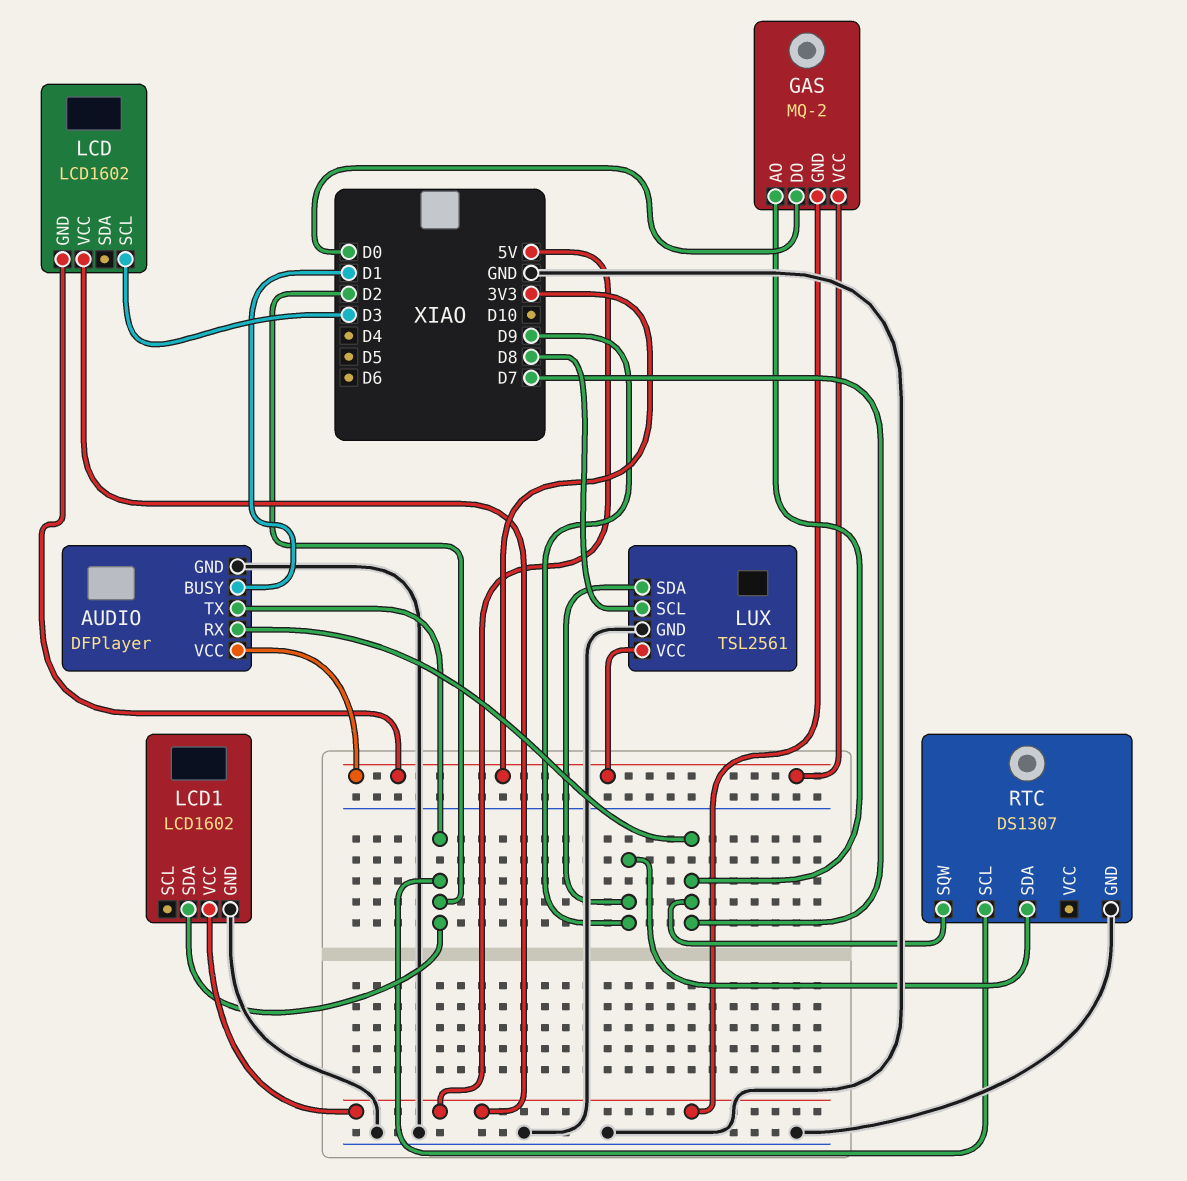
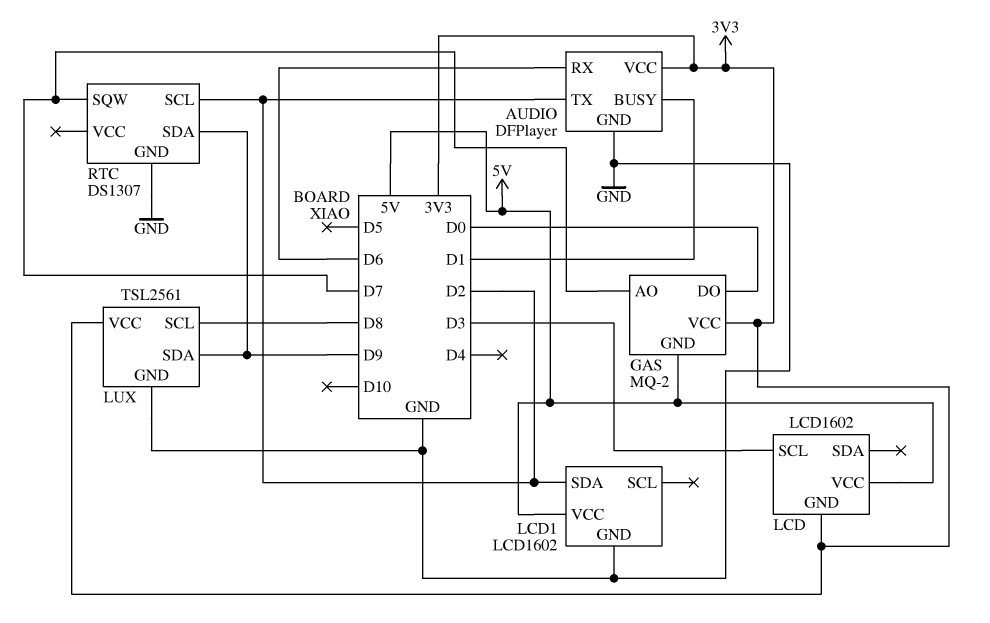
AUDIO pin RX: D7 -> D6

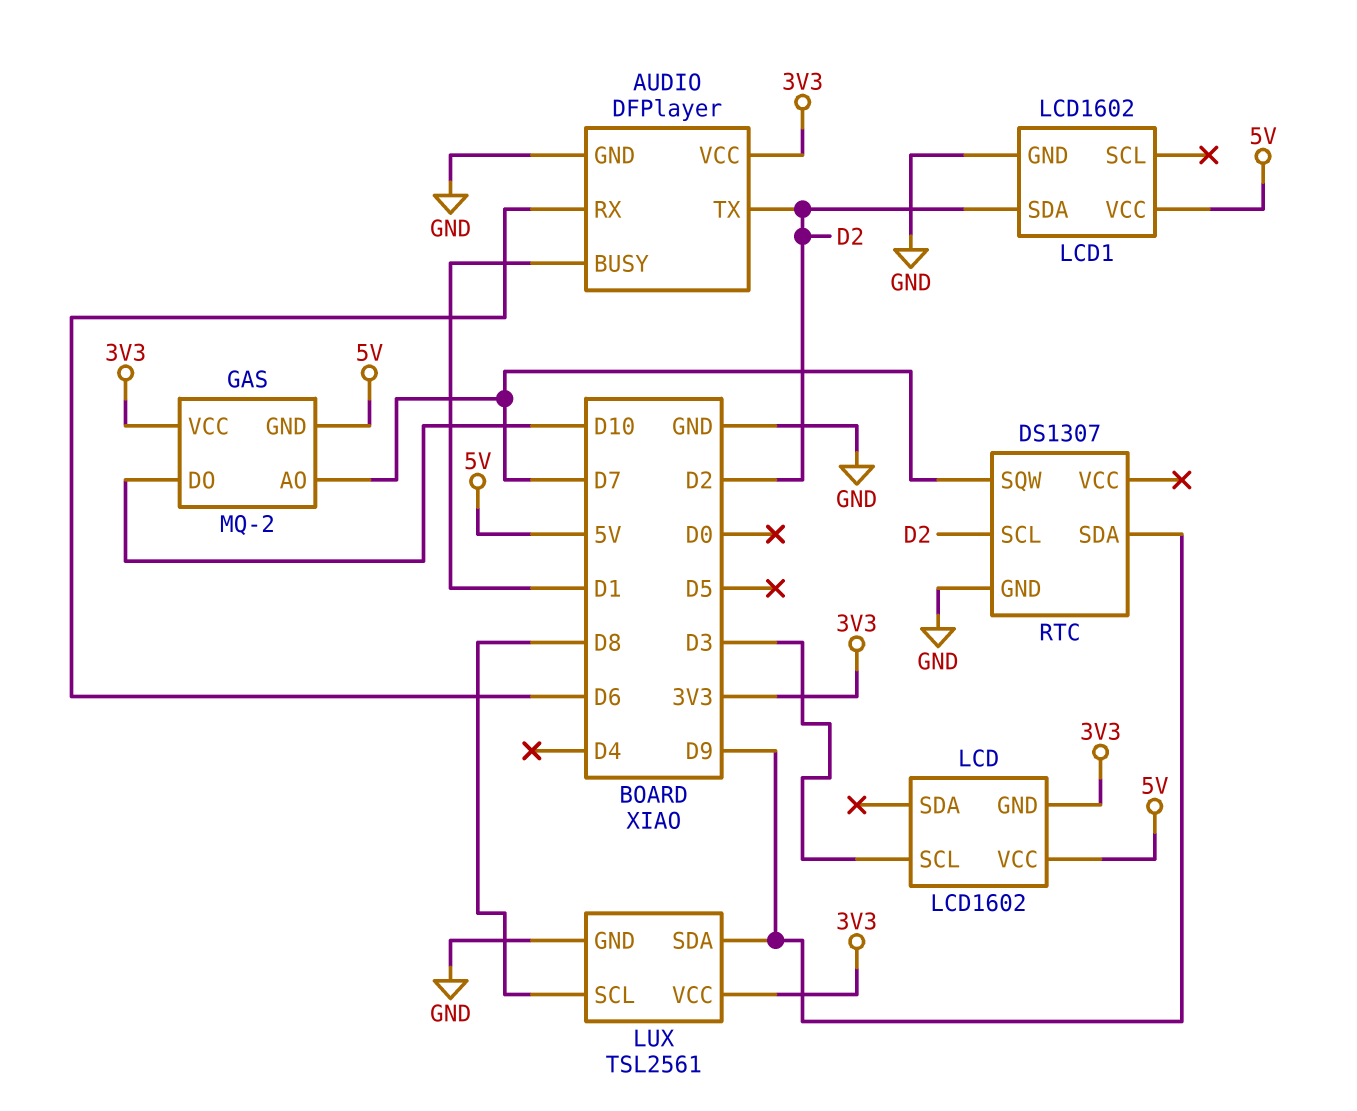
GAS pin DO: D0 -> D10

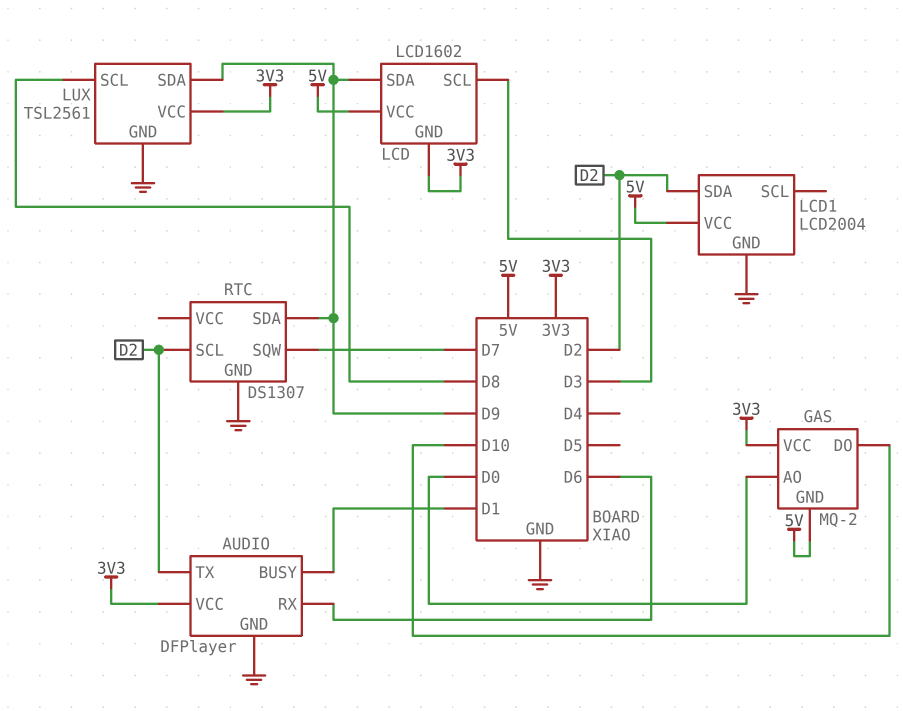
GAS pin AO: D7 -> D0
LCD pin SDA: none -> D9
LCD1: LCD1602 -> LCD2004

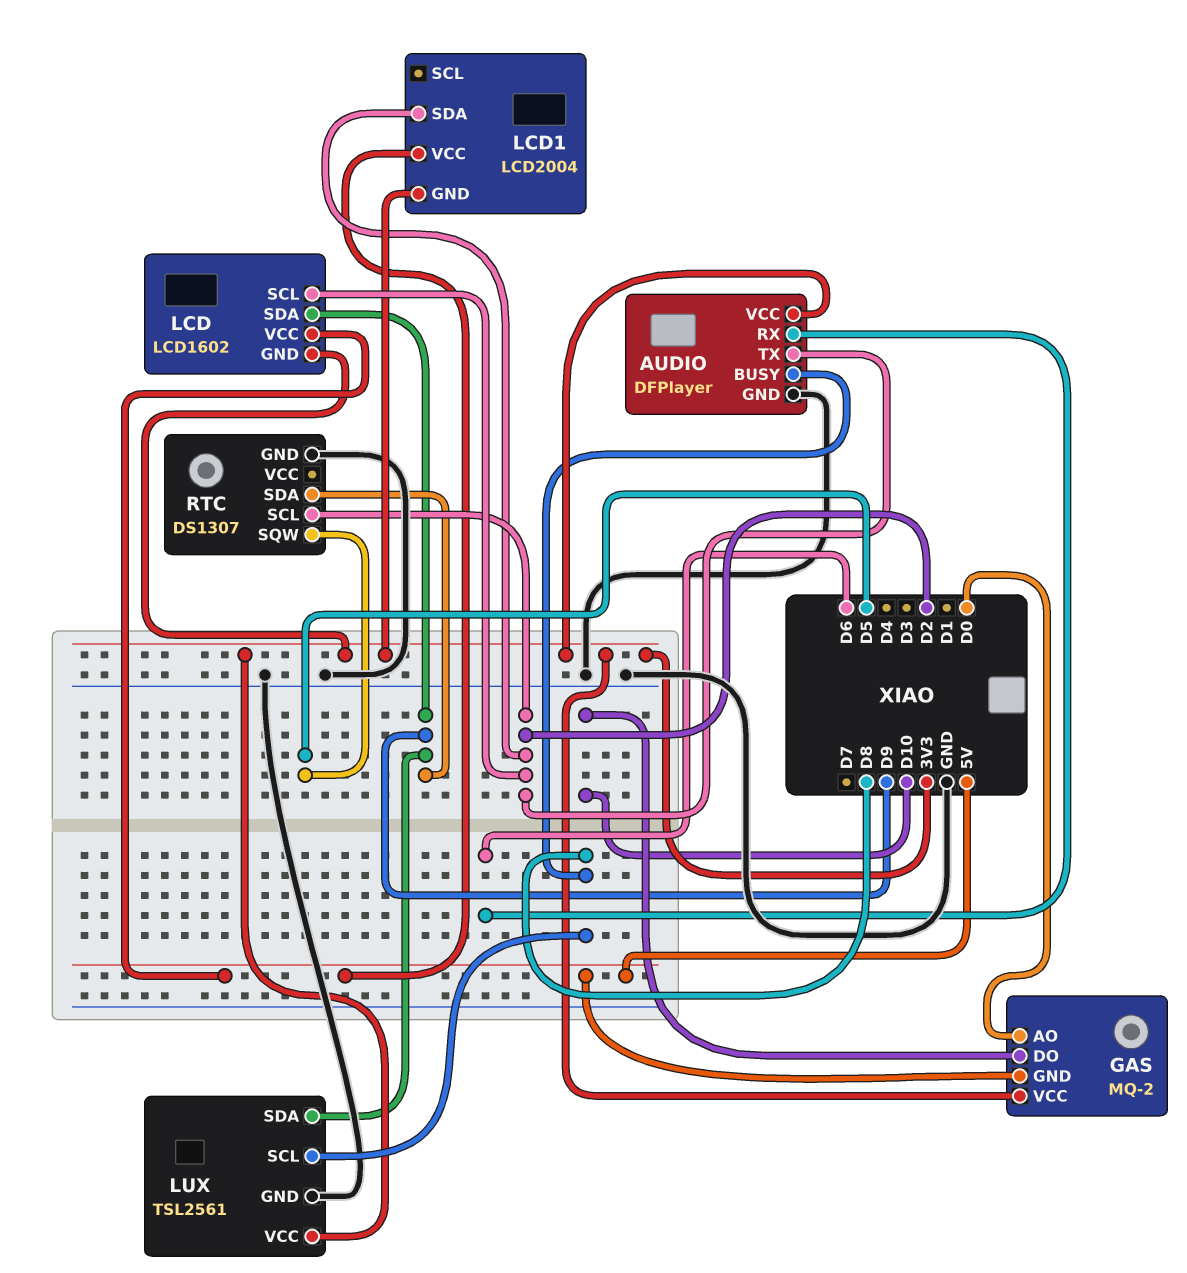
AUDIO pin BUSY: D1 -> D8
LCD pin SCL: D3 -> D2
LCD1 pin GND: GND -> 3V3
RTC pin SQW: D7 -> D5

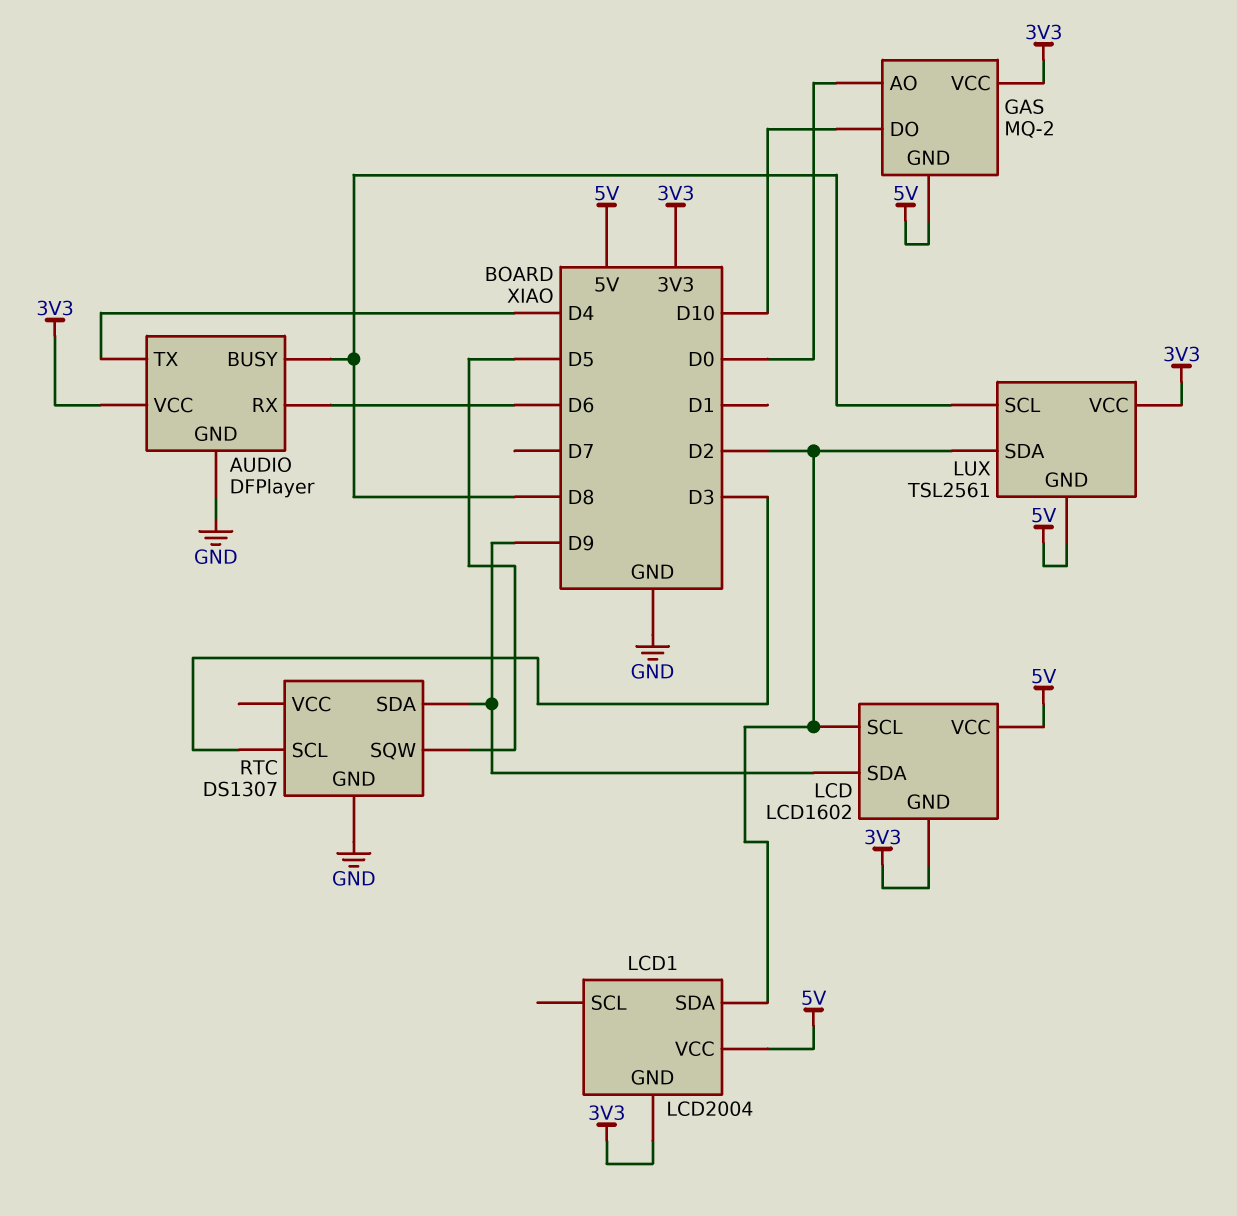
AUDIO pin TX: D2 -> D4
LUX pin GND: GND -> 5V
LUX pin SDA: D9 -> D2
RTC pin SCL: D2 -> D3

